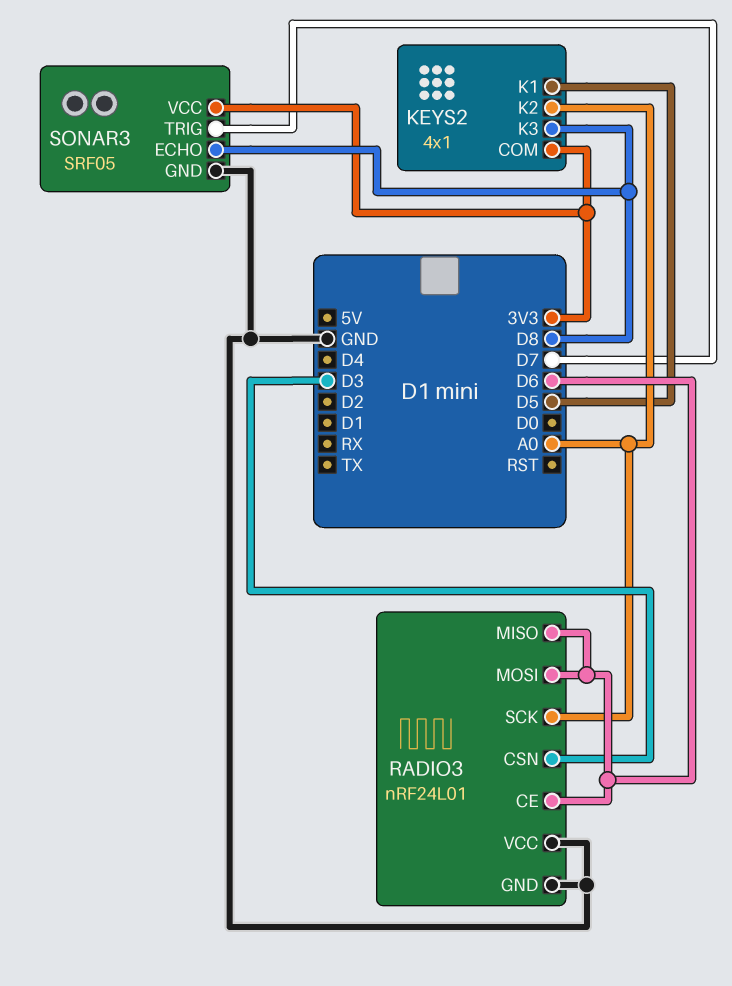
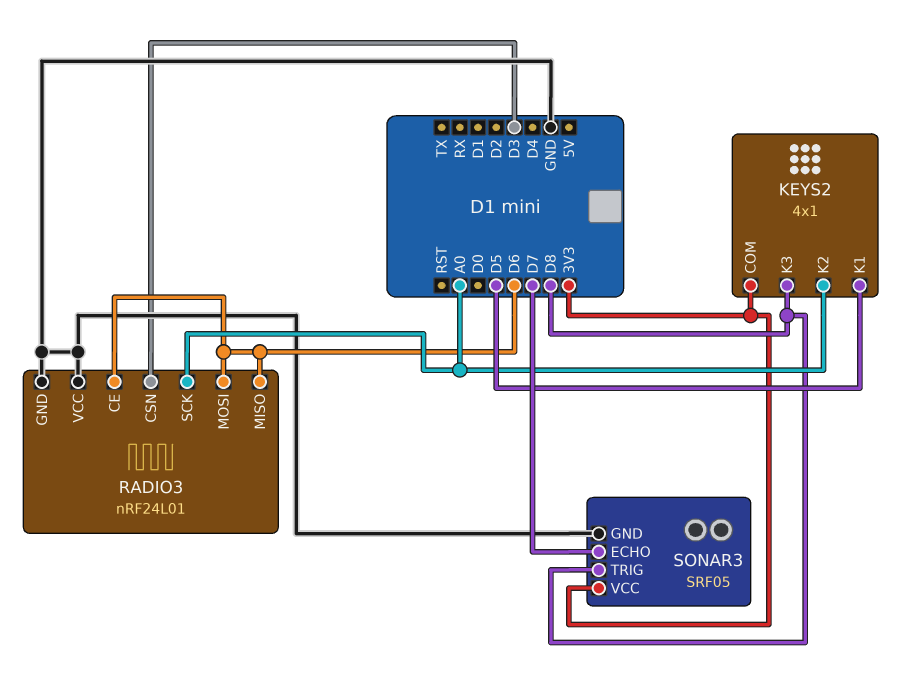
SONAR3 pin ECHO: D8 -> D7
SONAR3 pin TRIG: D7 -> D8

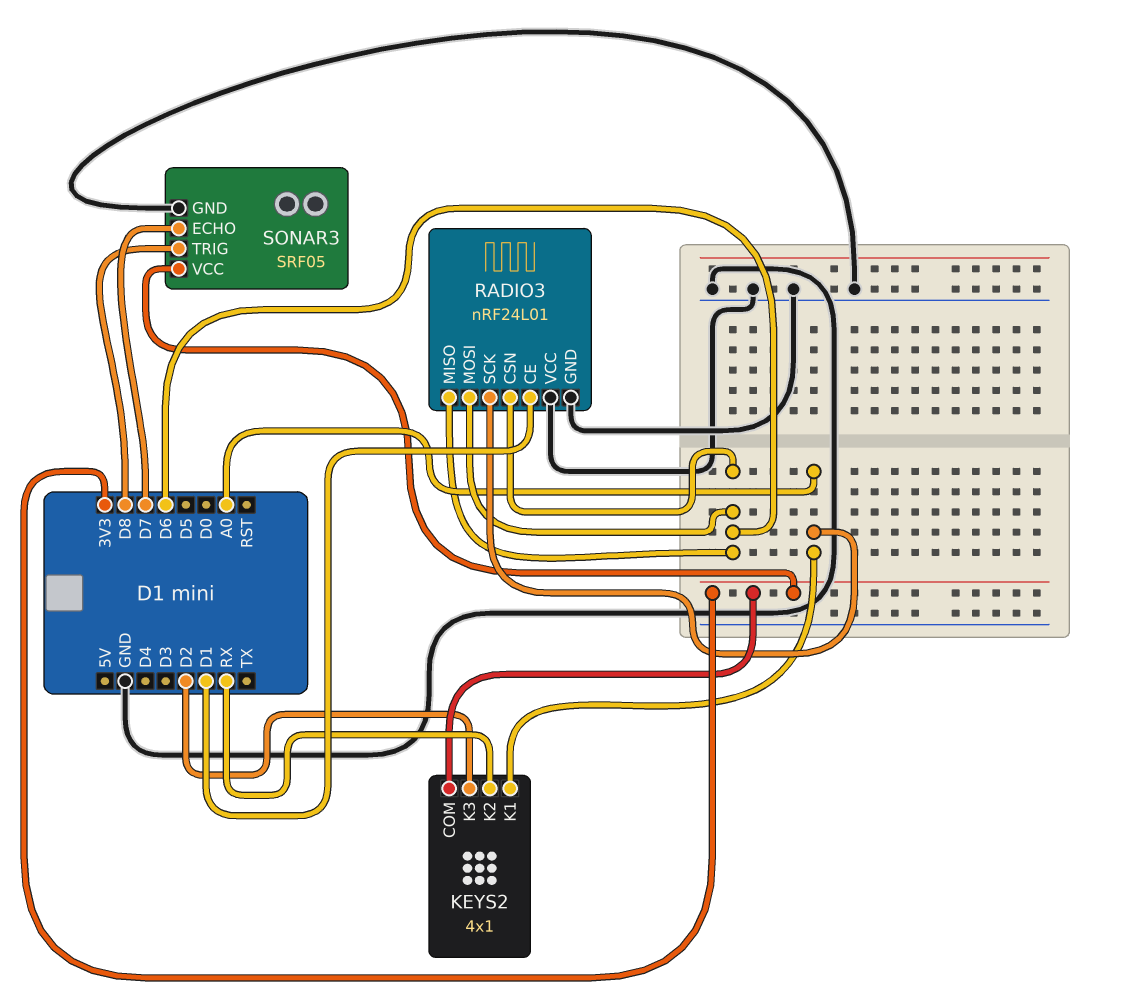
KEYS2 pin K1: D5 -> A0
KEYS2 pin K2: A0 -> RX
KEYS2 pin K3: D8 -> D2
RADIO3 pin CE: D6 -> D1
RADIO3 pin CSN: D3 -> D6

